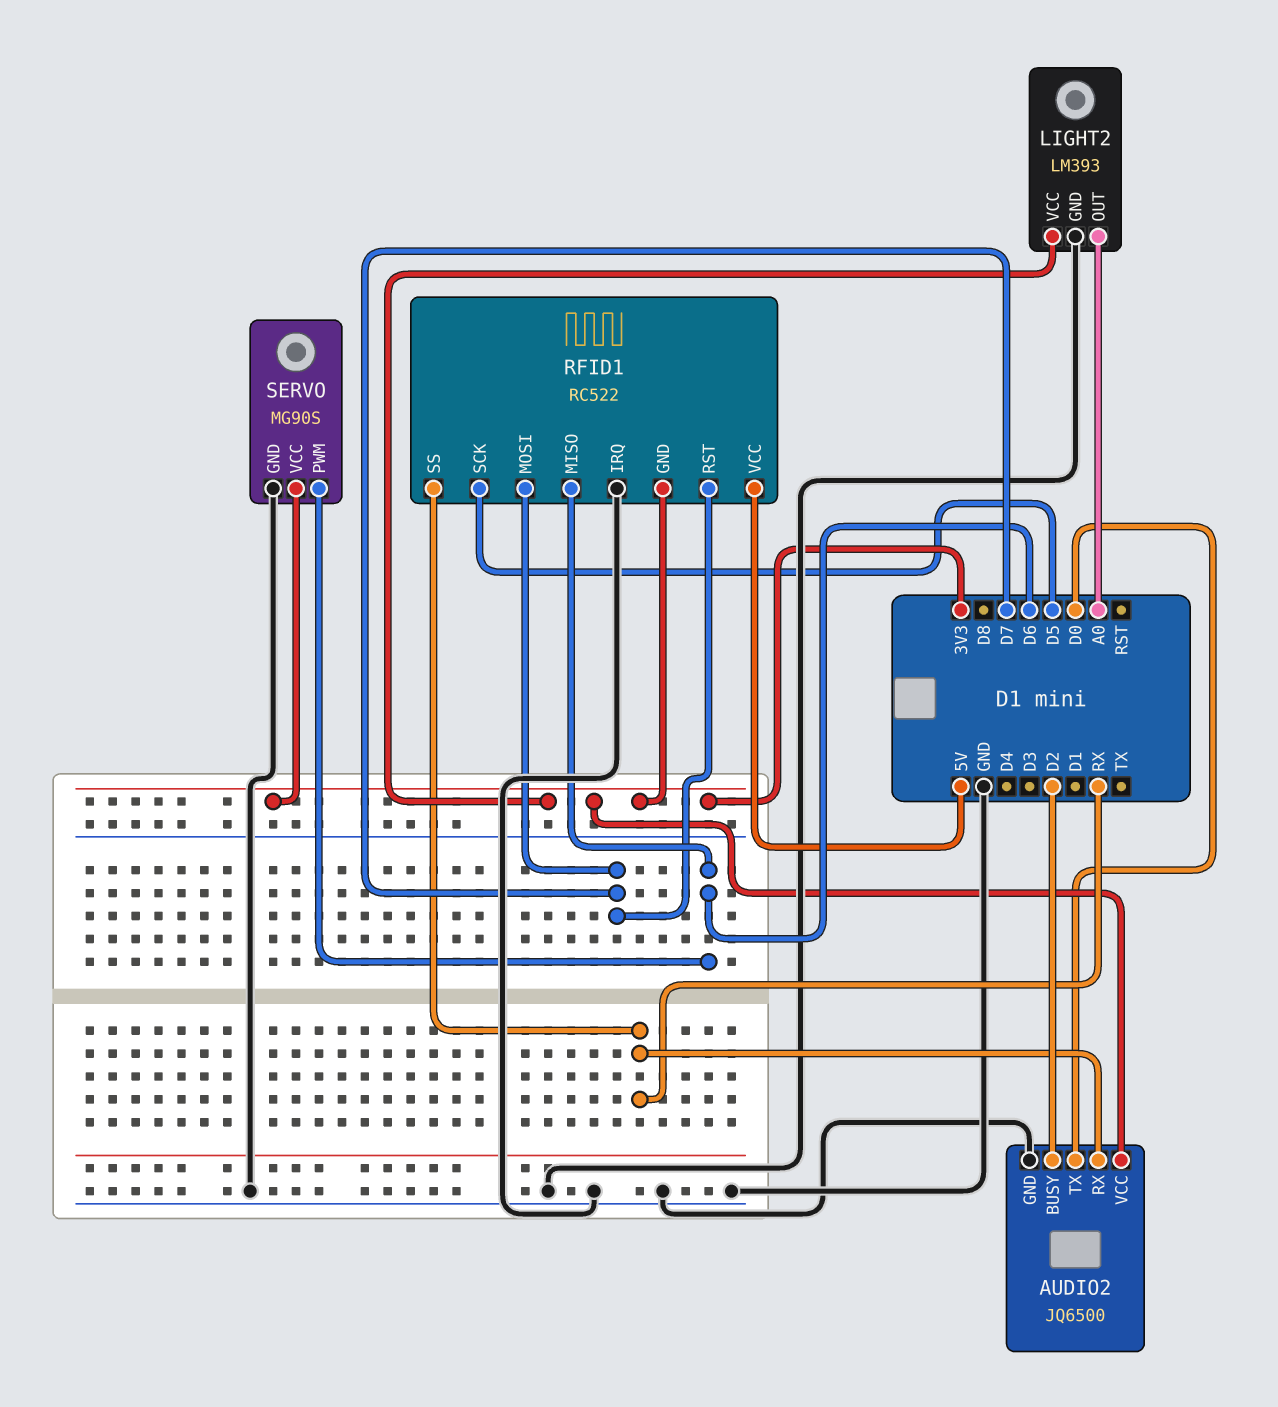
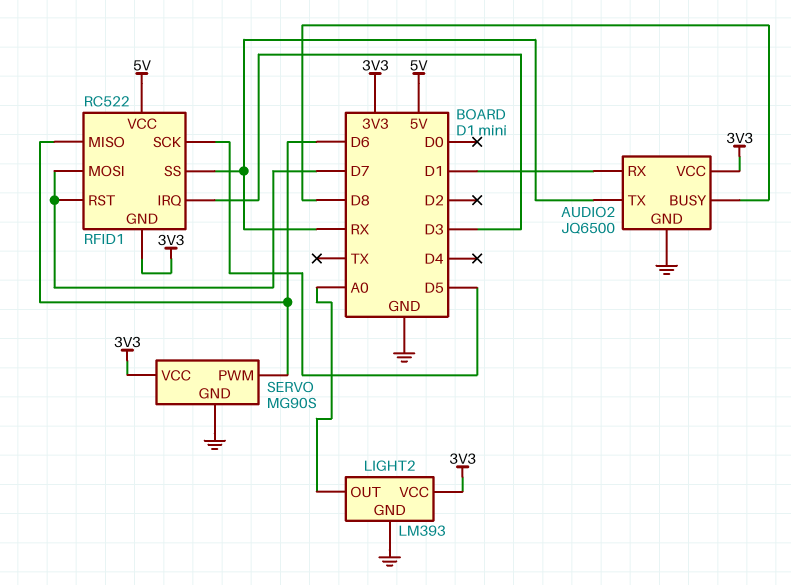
AUDIO2 pin BUSY: D2 -> D8
AUDIO2 pin RX: RX -> D1
AUDIO2 pin TX: D0 -> RX
RFID1 pin IRQ: GND -> D3

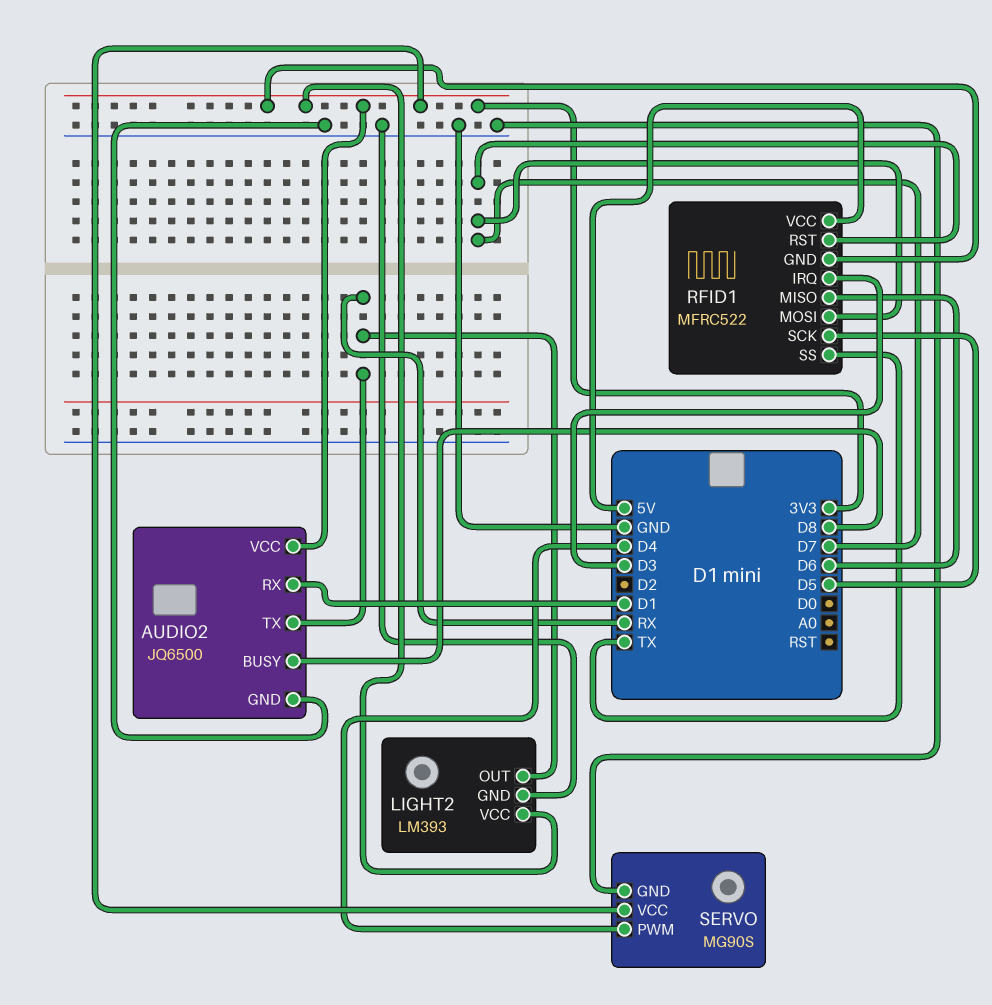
LIGHT2 pin OUT: A0 -> RX
RFID1: RC522 -> MFRC522
RFID1 pin SS: RX -> TX
SERVO pin PWM: D6 -> D4

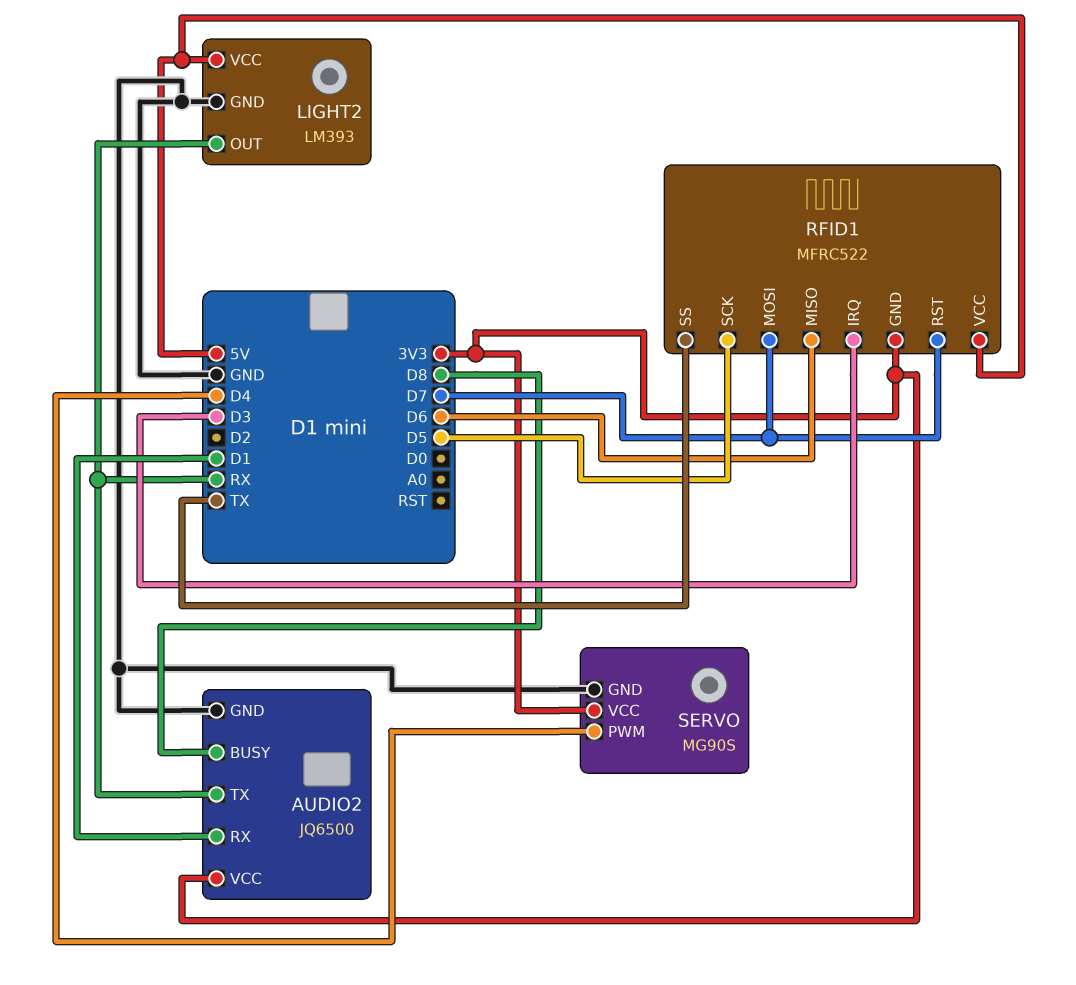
LIGHT2 pin VCC: 3V3 -> 5V

